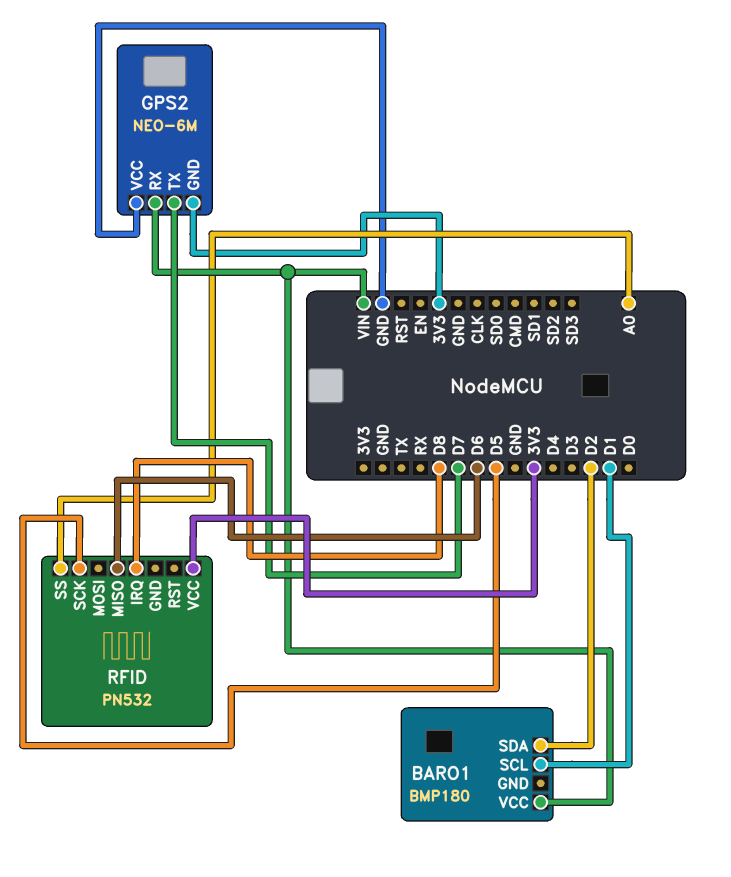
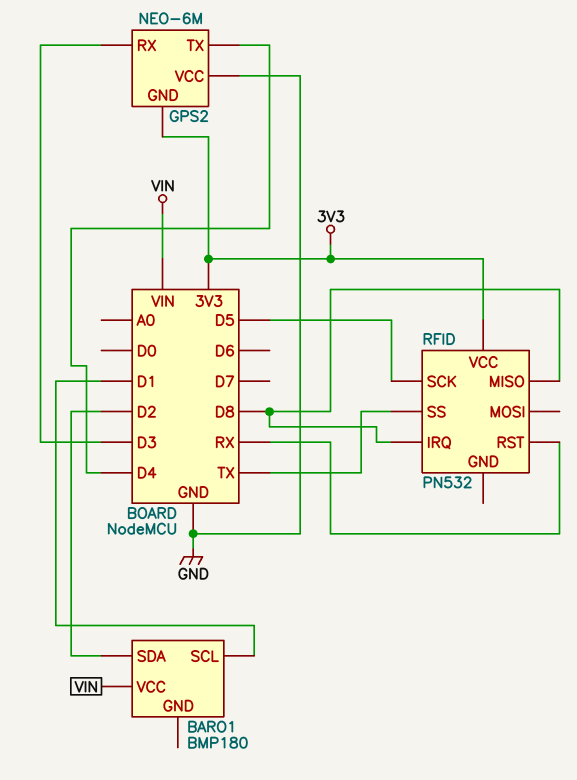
GPS2 pin RX: VIN -> D3
GPS2 pin TX: D7 -> D4
RFID pin MISO: D6 -> D8
RFID pin RST: none -> RX
RFID pin SS: A0 -> TX

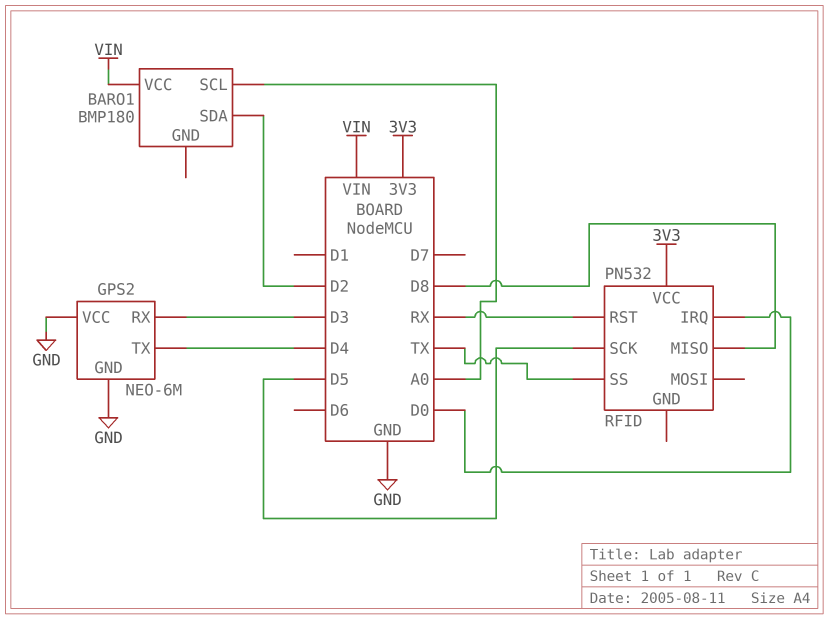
BARO1 pin SCL: D1 -> A0
GPS2 pin GND: 3V3 -> GND
RFID pin IRQ: D8 -> D0

